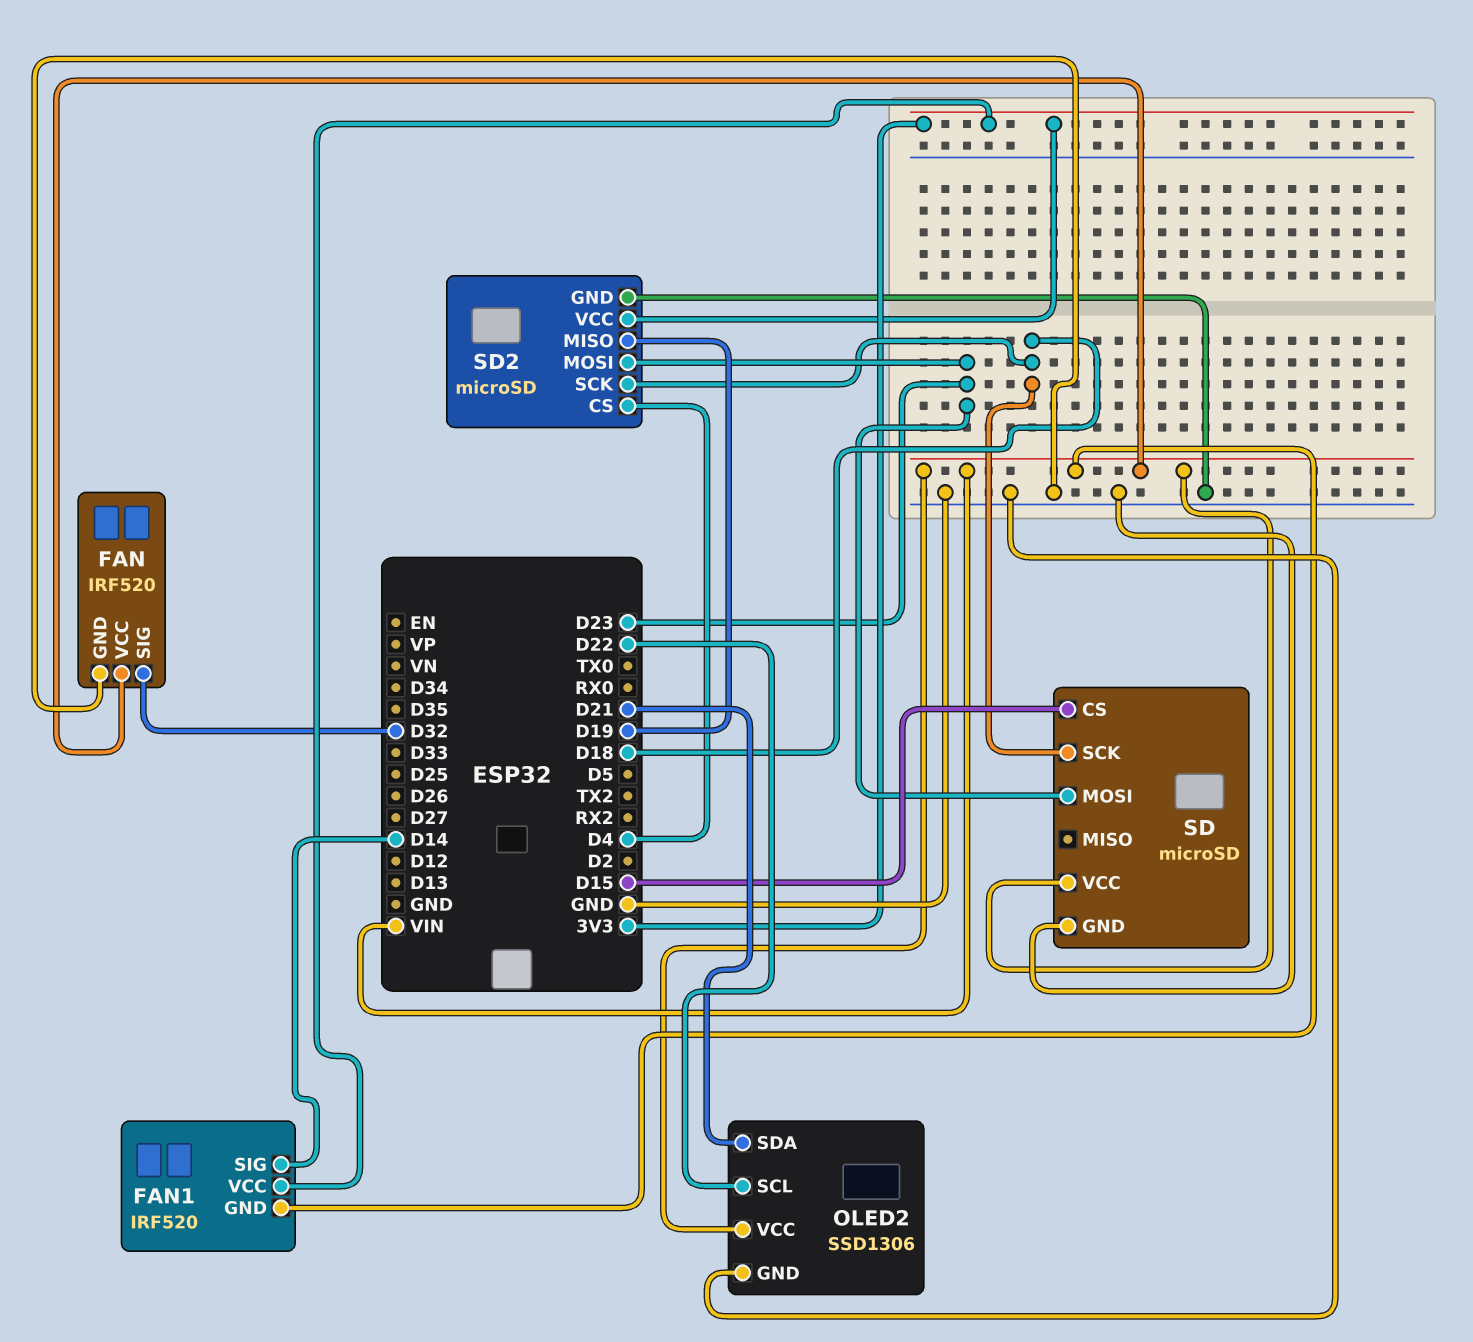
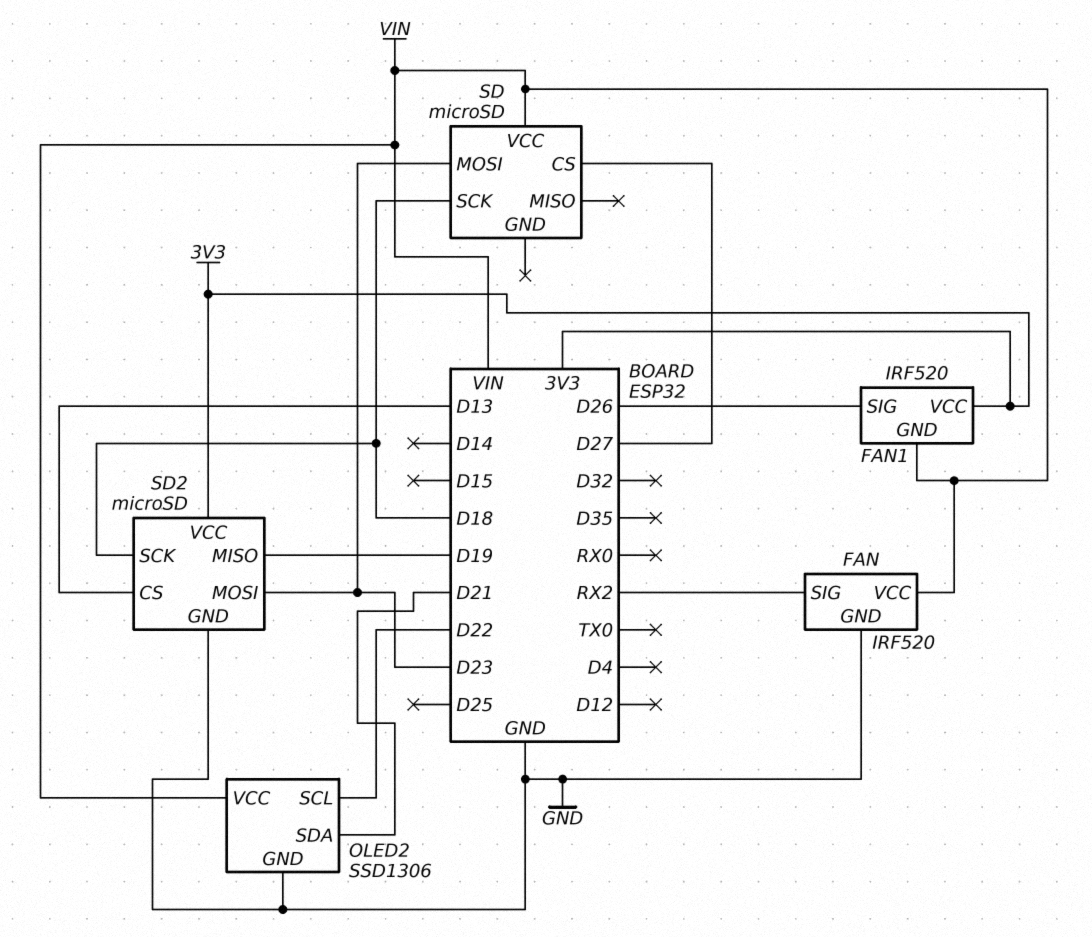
FAN pin SIG: D32 -> RX2
FAN1 pin SIG: D14 -> D26
SD pin CS: D15 -> D27
SD pin GND: GND -> none
SD2 pin CS: D4 -> D13

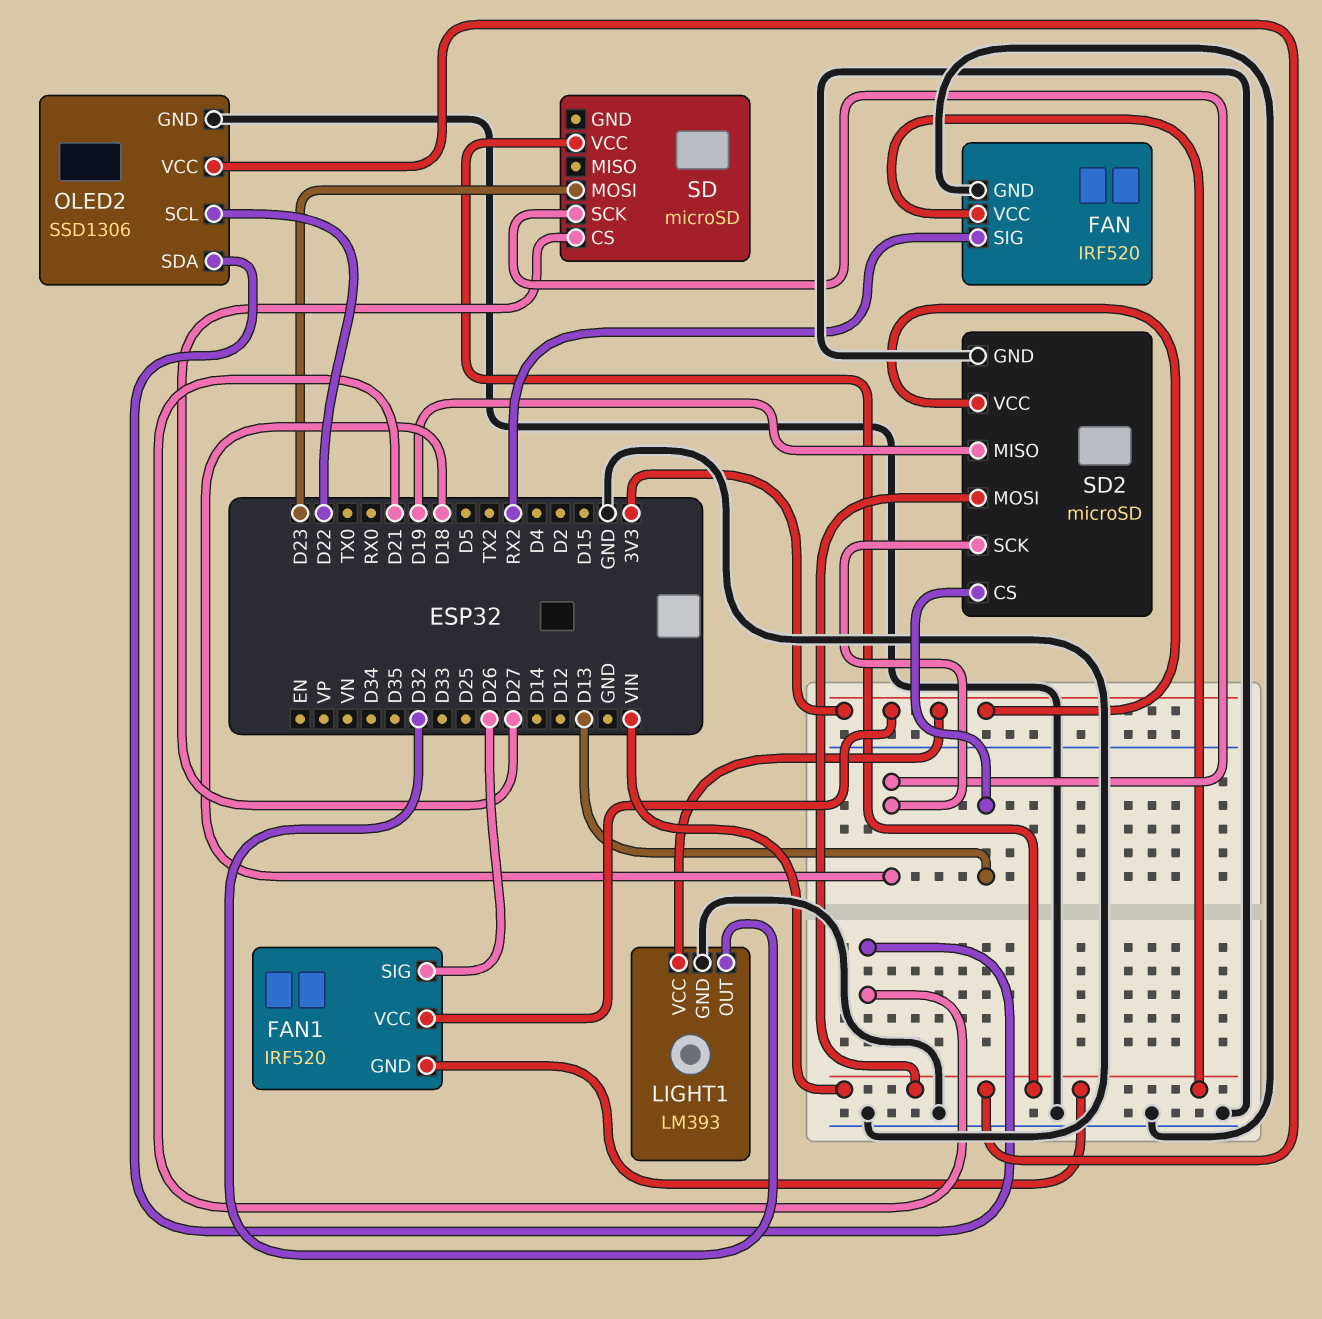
LIGHT1: none -> LM393
LIGHT1 pin GND: none -> GND
LIGHT1 pin OUT: none -> D32
LIGHT1 pin VCC: none -> 3V3
SD2 pin MOSI: D23 -> VIN

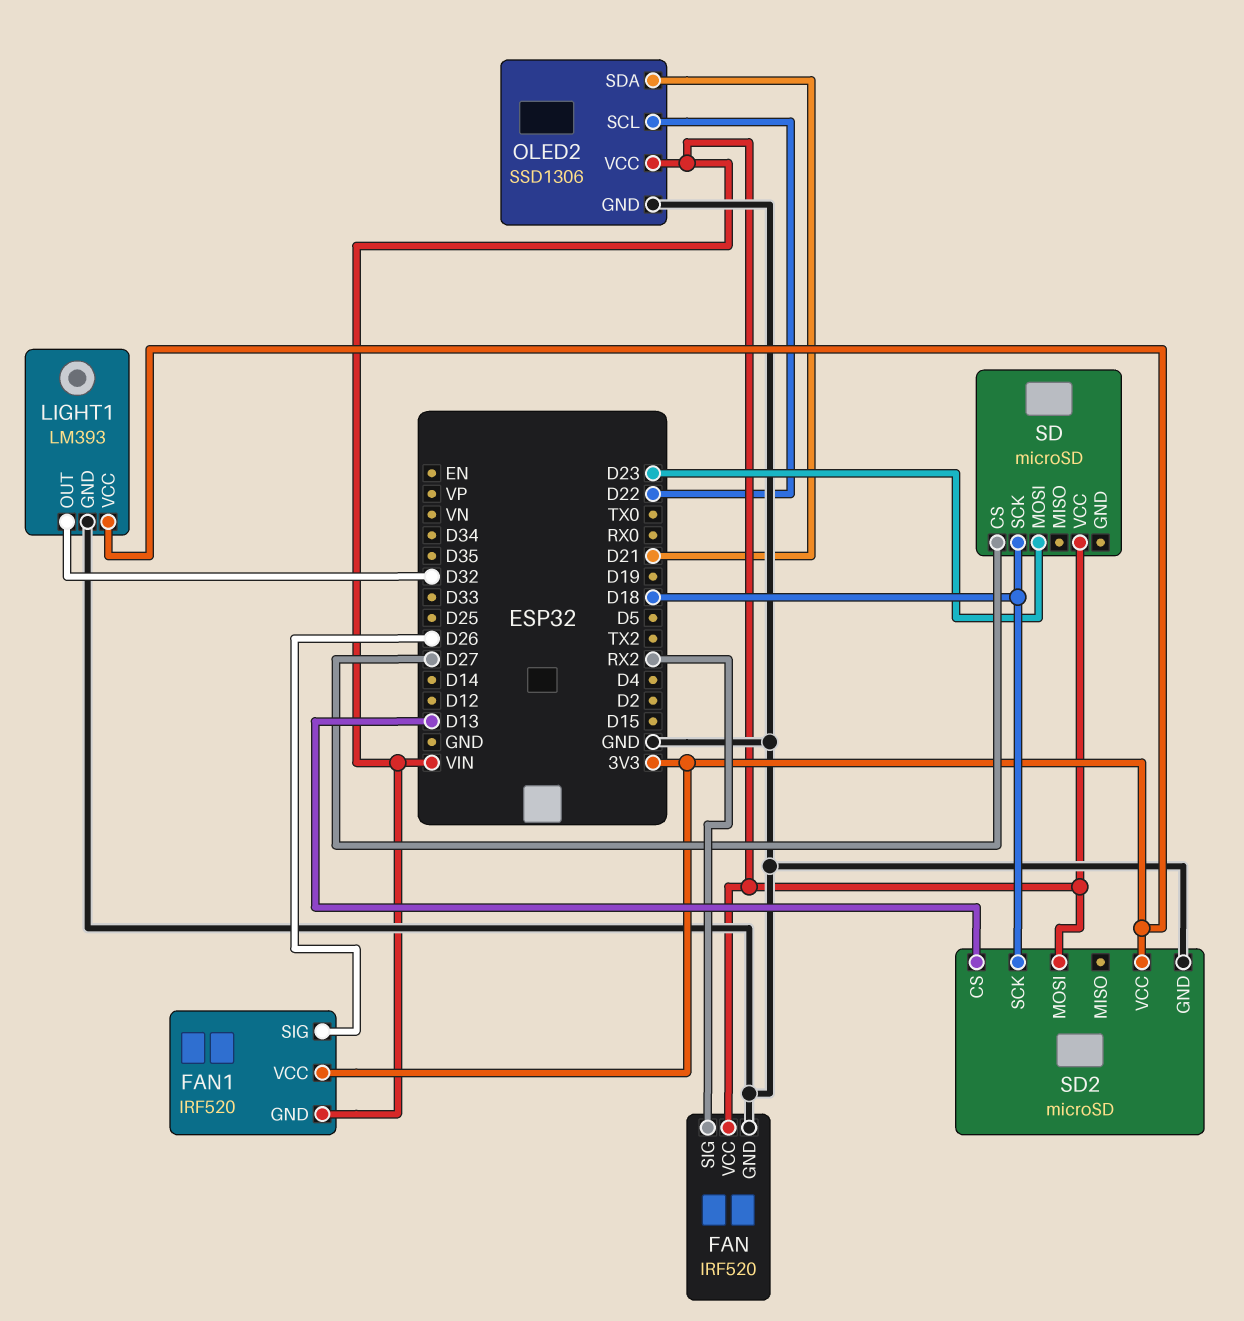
SD2 pin MISO: D19 -> none

